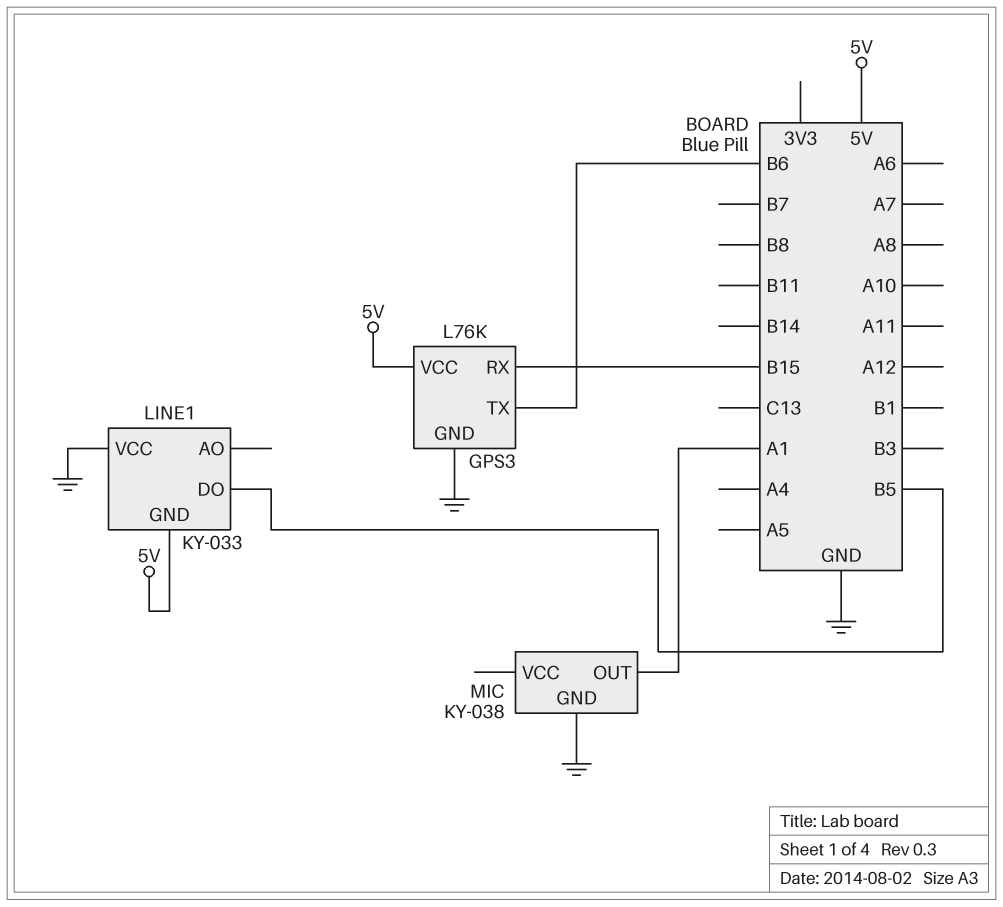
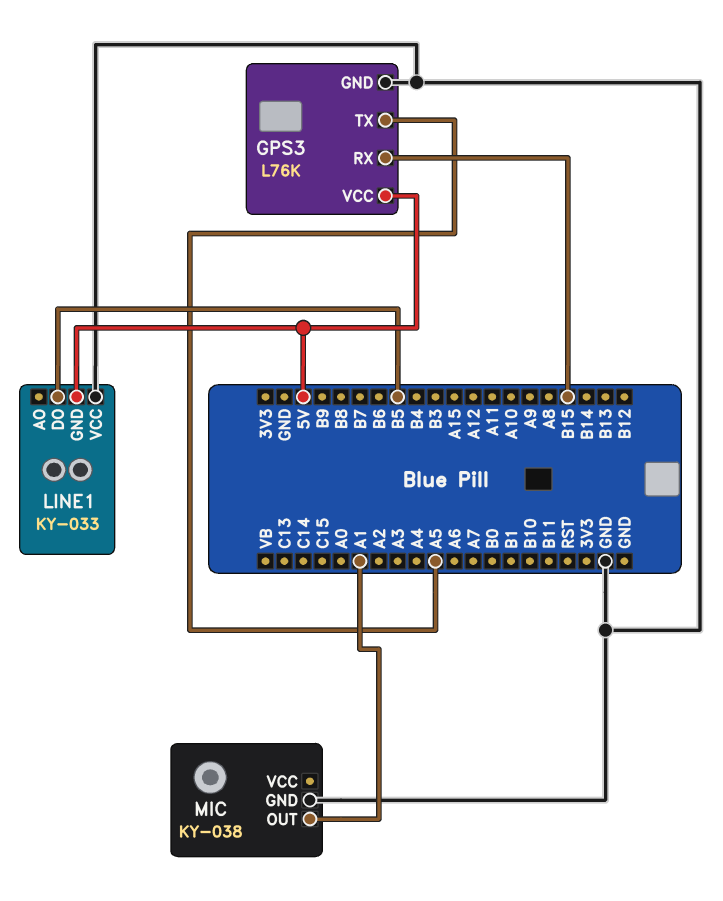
GPS3 pin TX: B6 -> A5

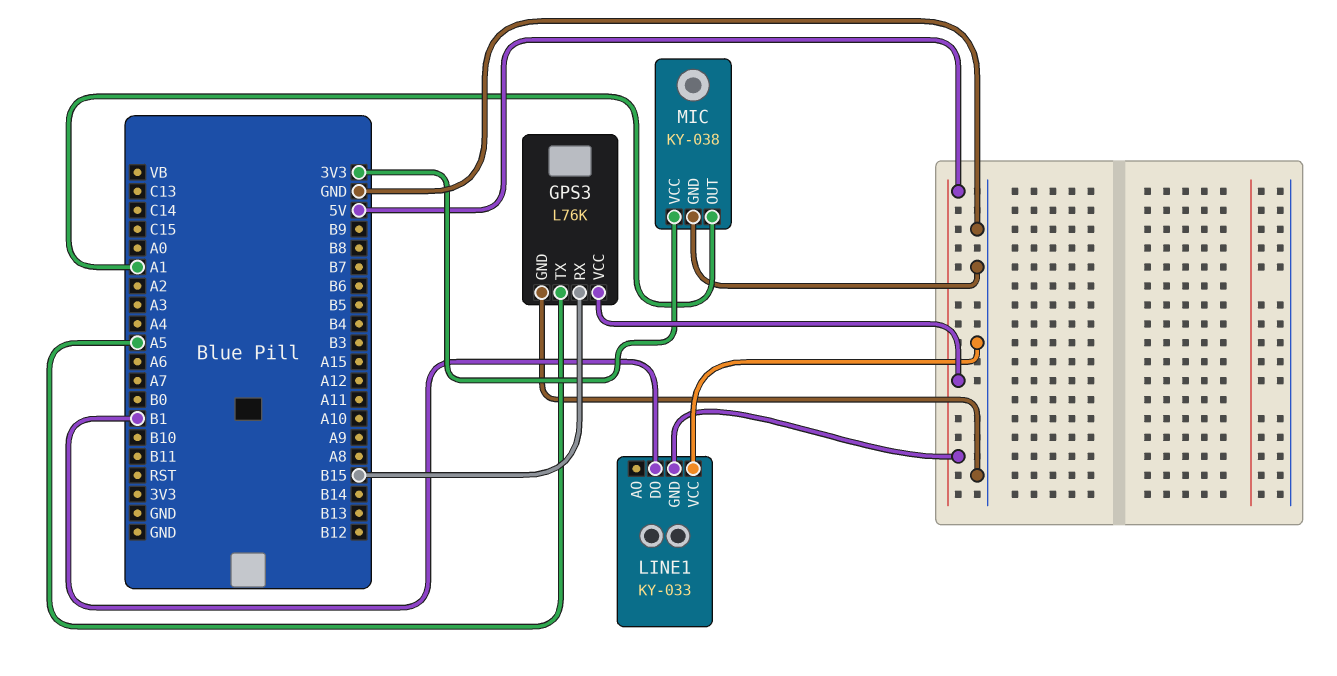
LINE1 pin DO: B5 -> B1
MIC pin VCC: none -> 3V3

